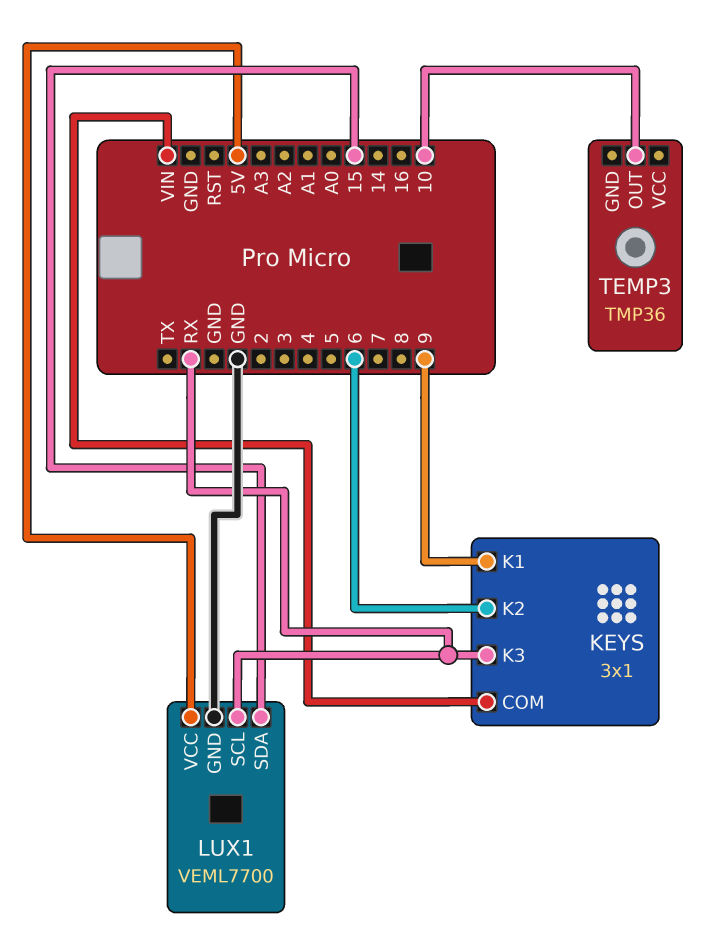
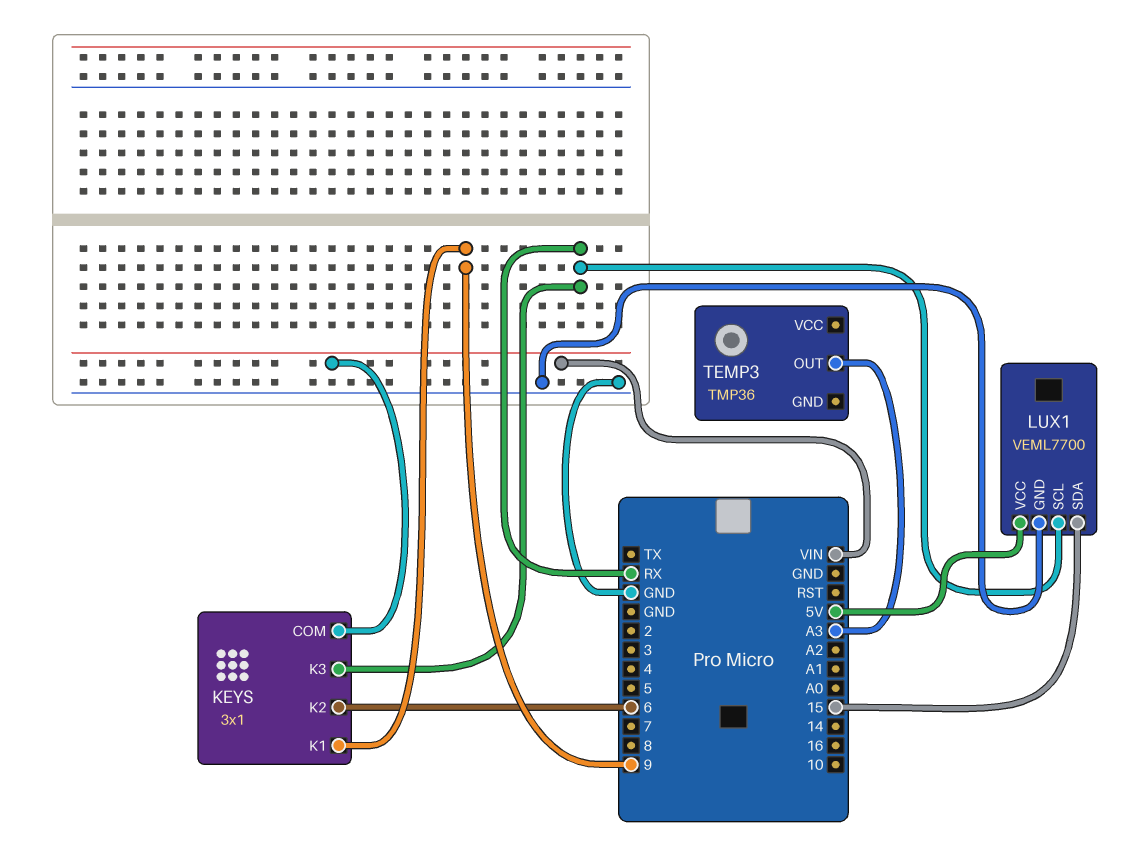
TEMP3 pin OUT: 10 -> A3

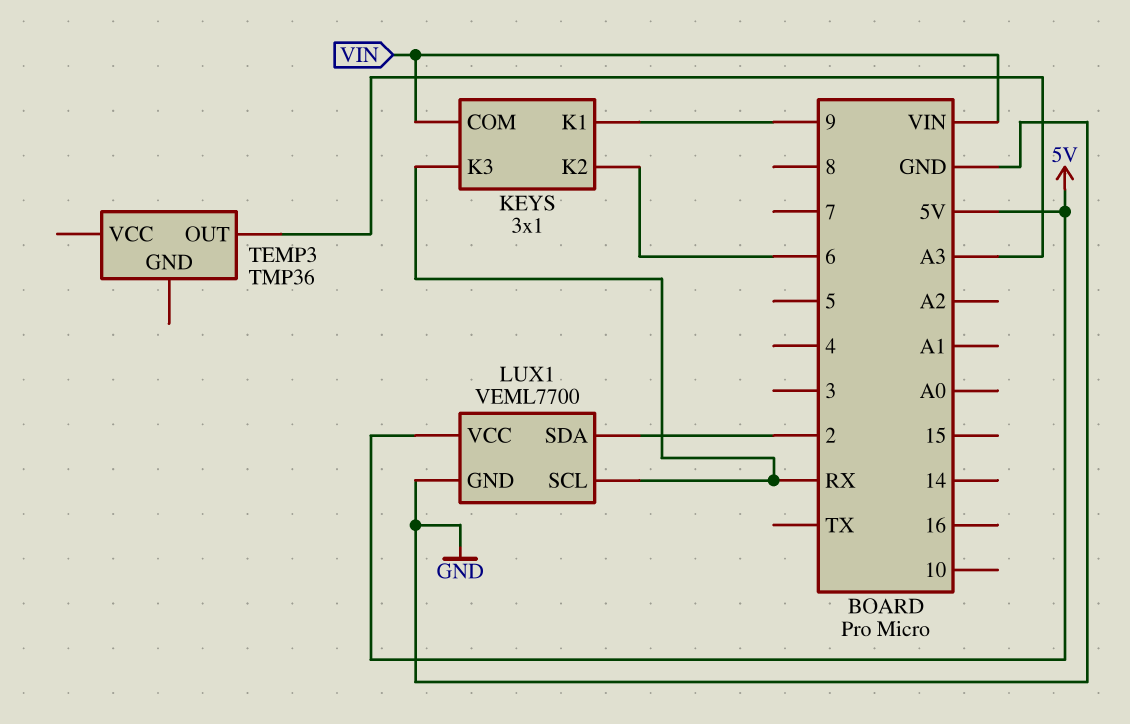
LUX1 pin SDA: 15 -> 2

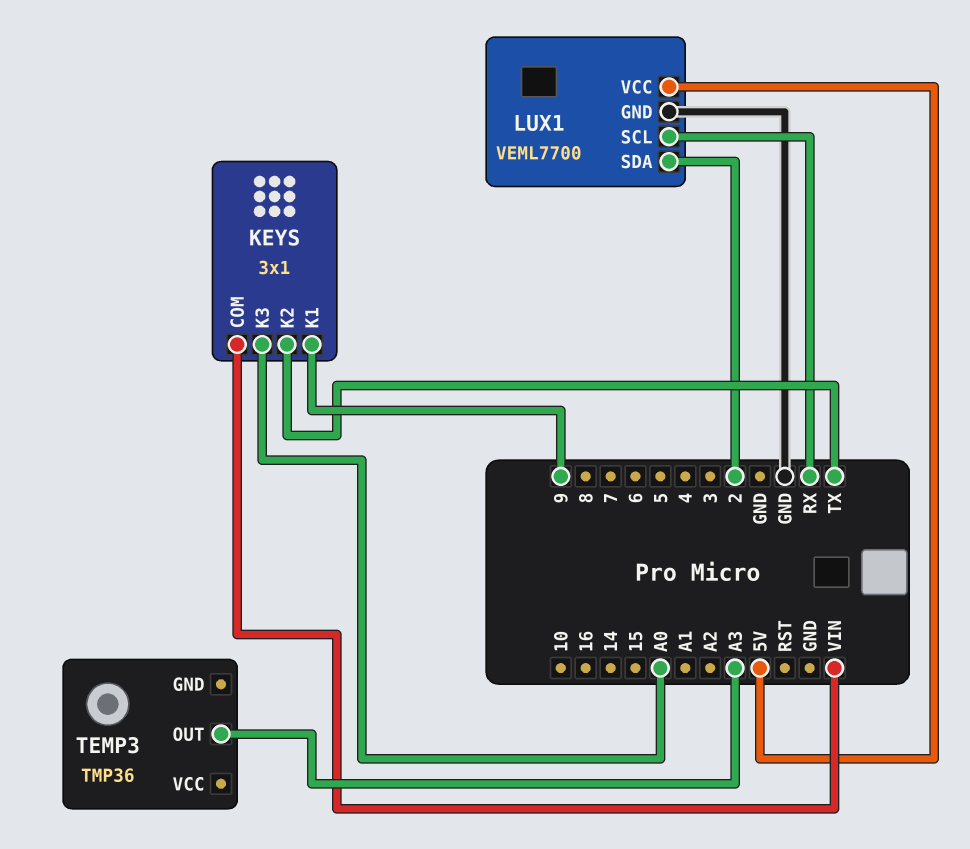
KEYS pin K2: 6 -> TX
KEYS pin K3: RX -> A0

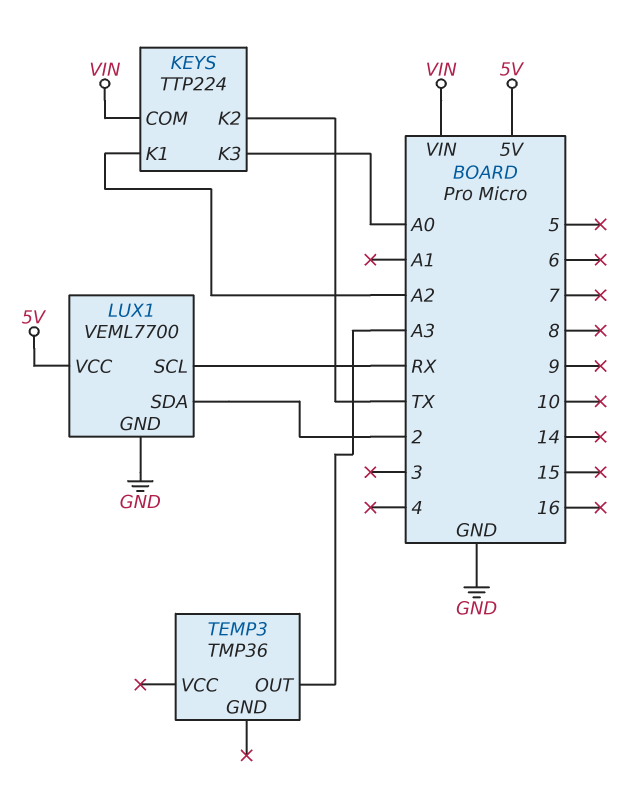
KEYS: 3x1 -> TTP224
KEYS pin K1: 9 -> A2

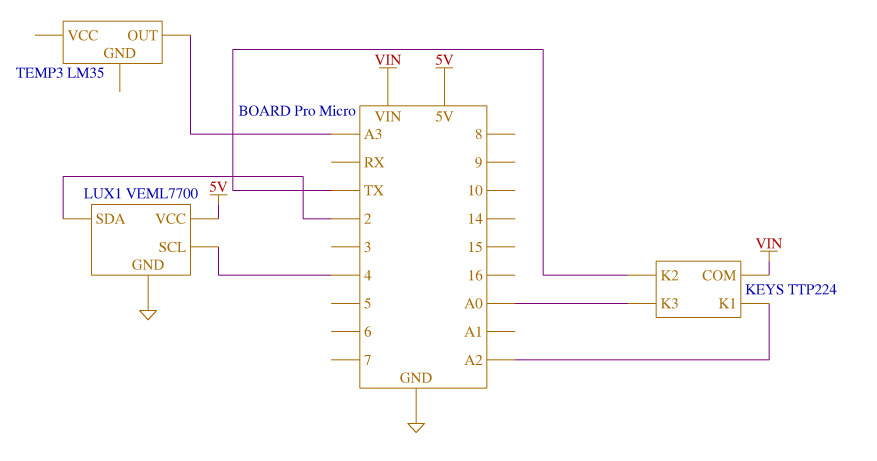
LUX1 pin SCL: RX -> 4
TEMP3: TMP36 -> LM35

